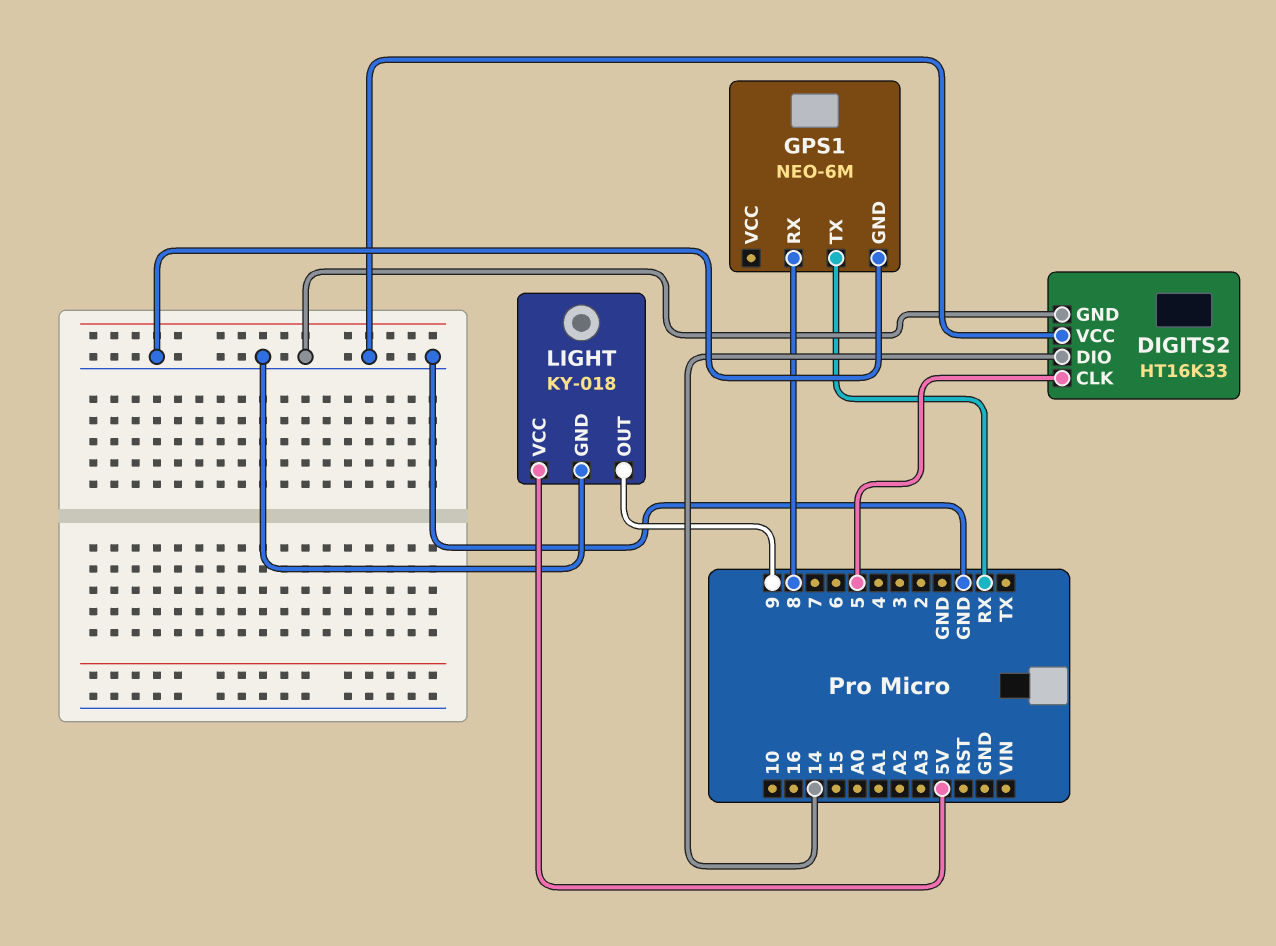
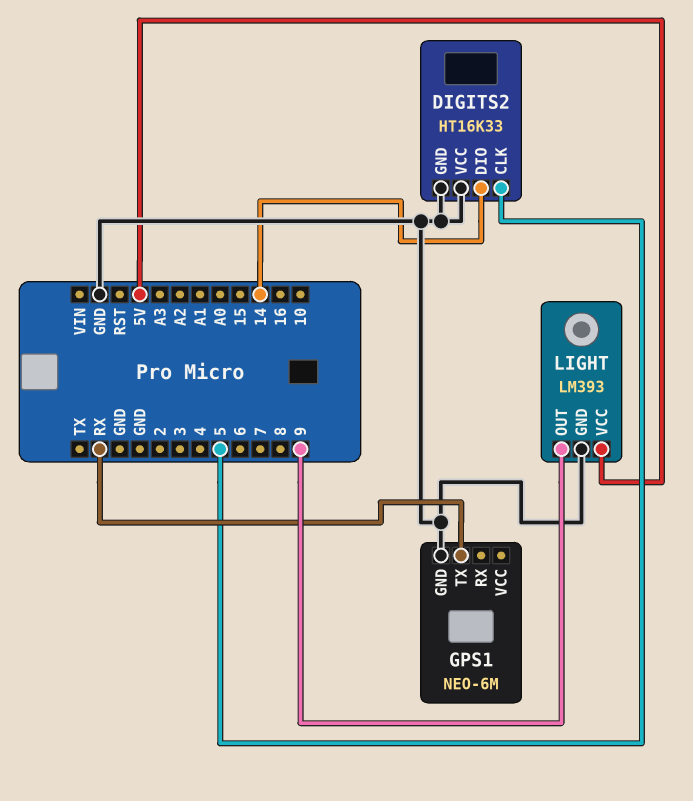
GPS1 pin RX: 8 -> none
LIGHT: KY-018 -> LM393

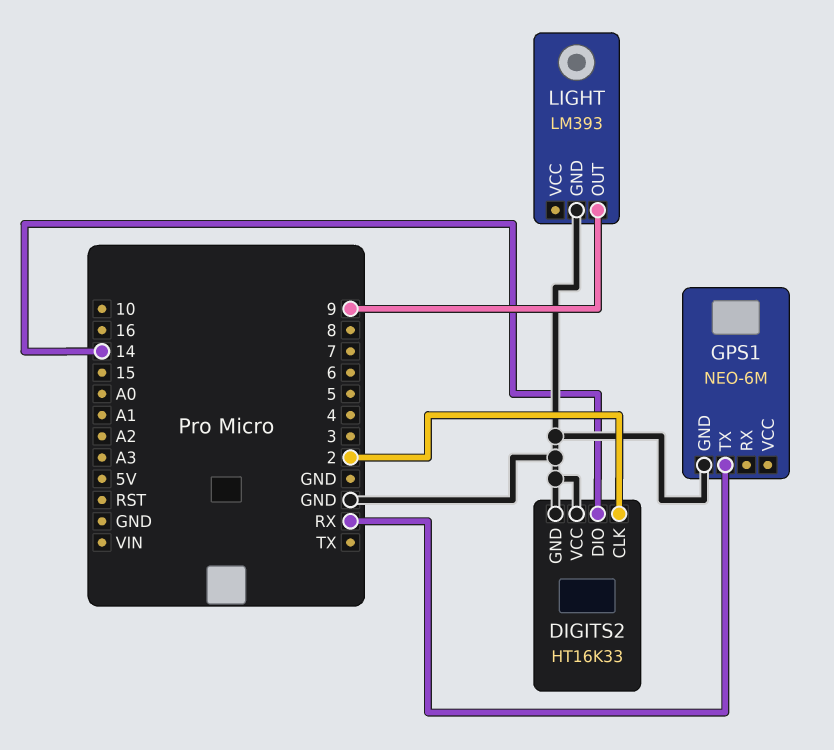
DIGITS2 pin CLK: 5 -> 2
LIGHT pin VCC: 5V -> none

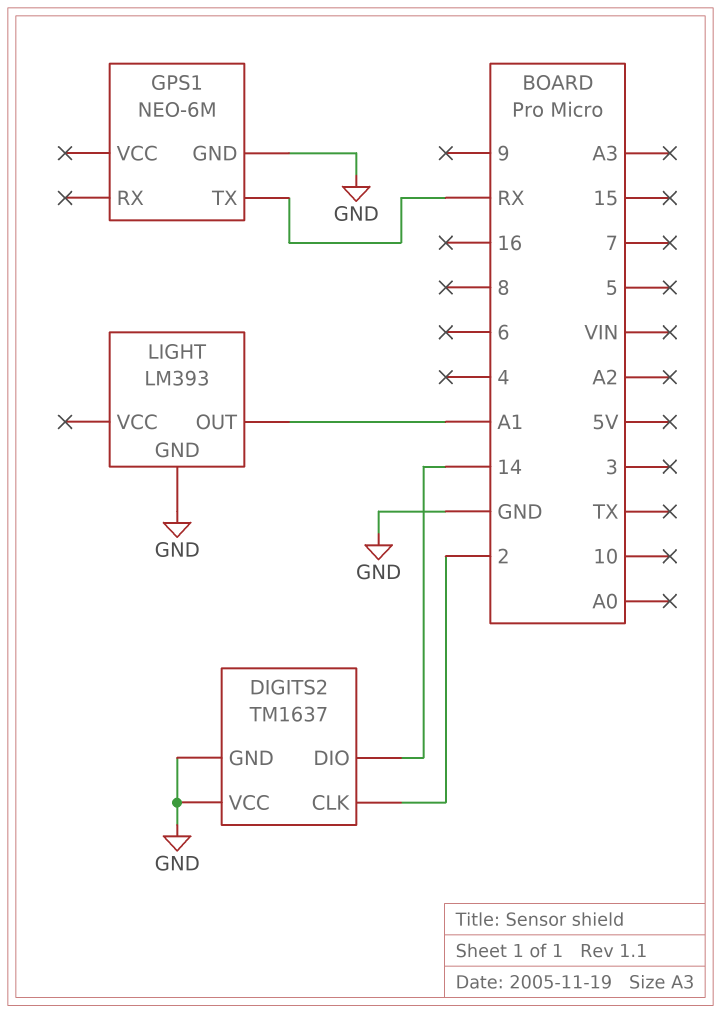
DIGITS2: HT16K33 -> TM1637
LIGHT pin OUT: 9 -> A1

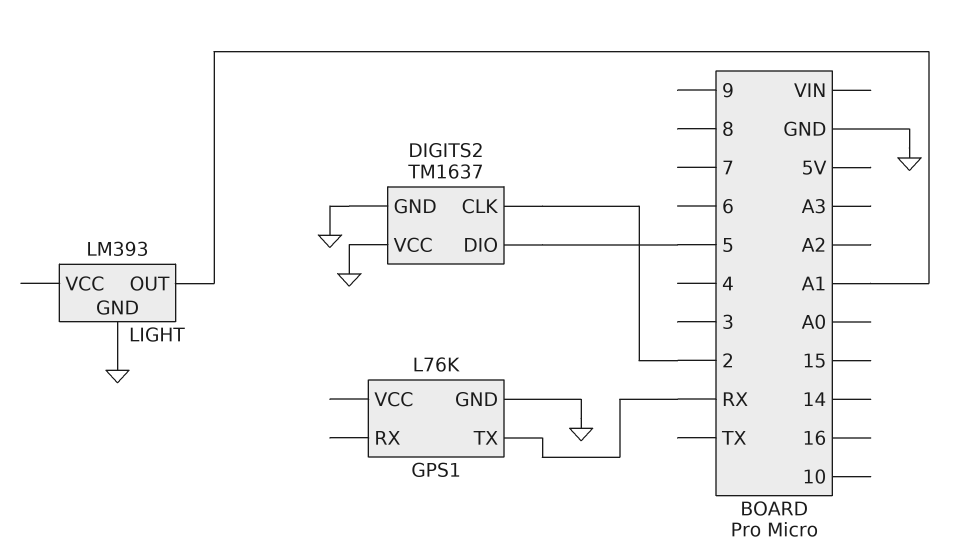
DIGITS2 pin DIO: 14 -> 5
GPS1: NEO-6M -> L76K

